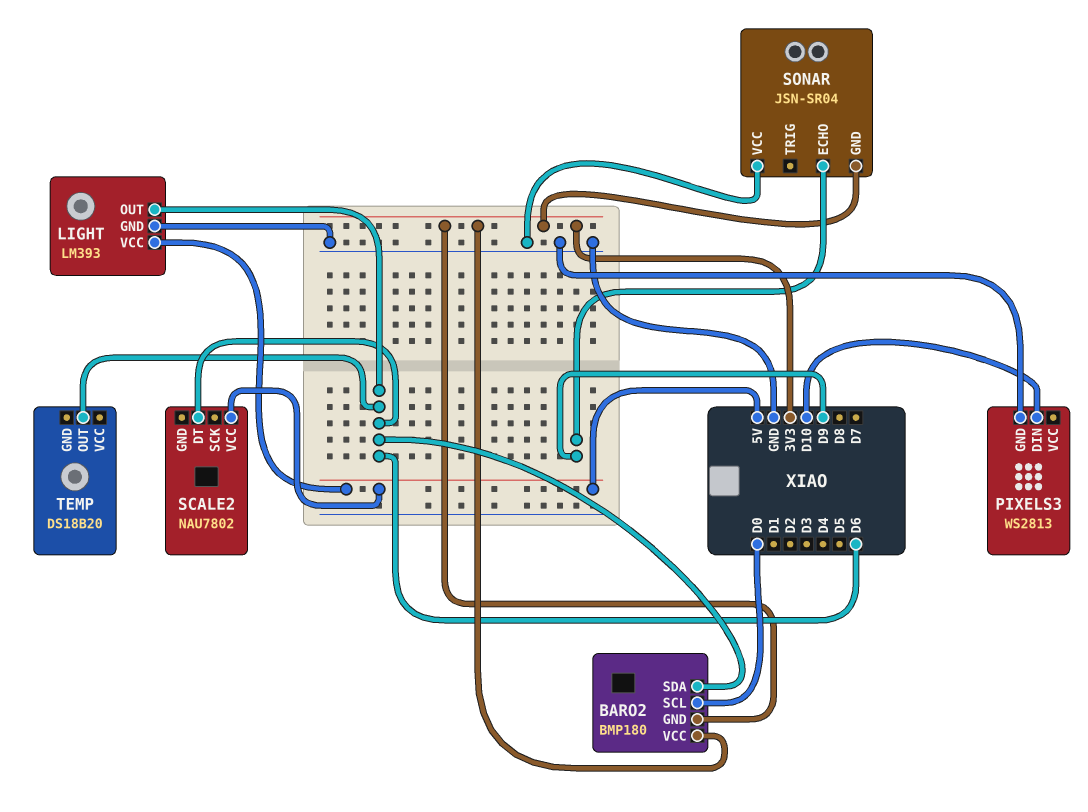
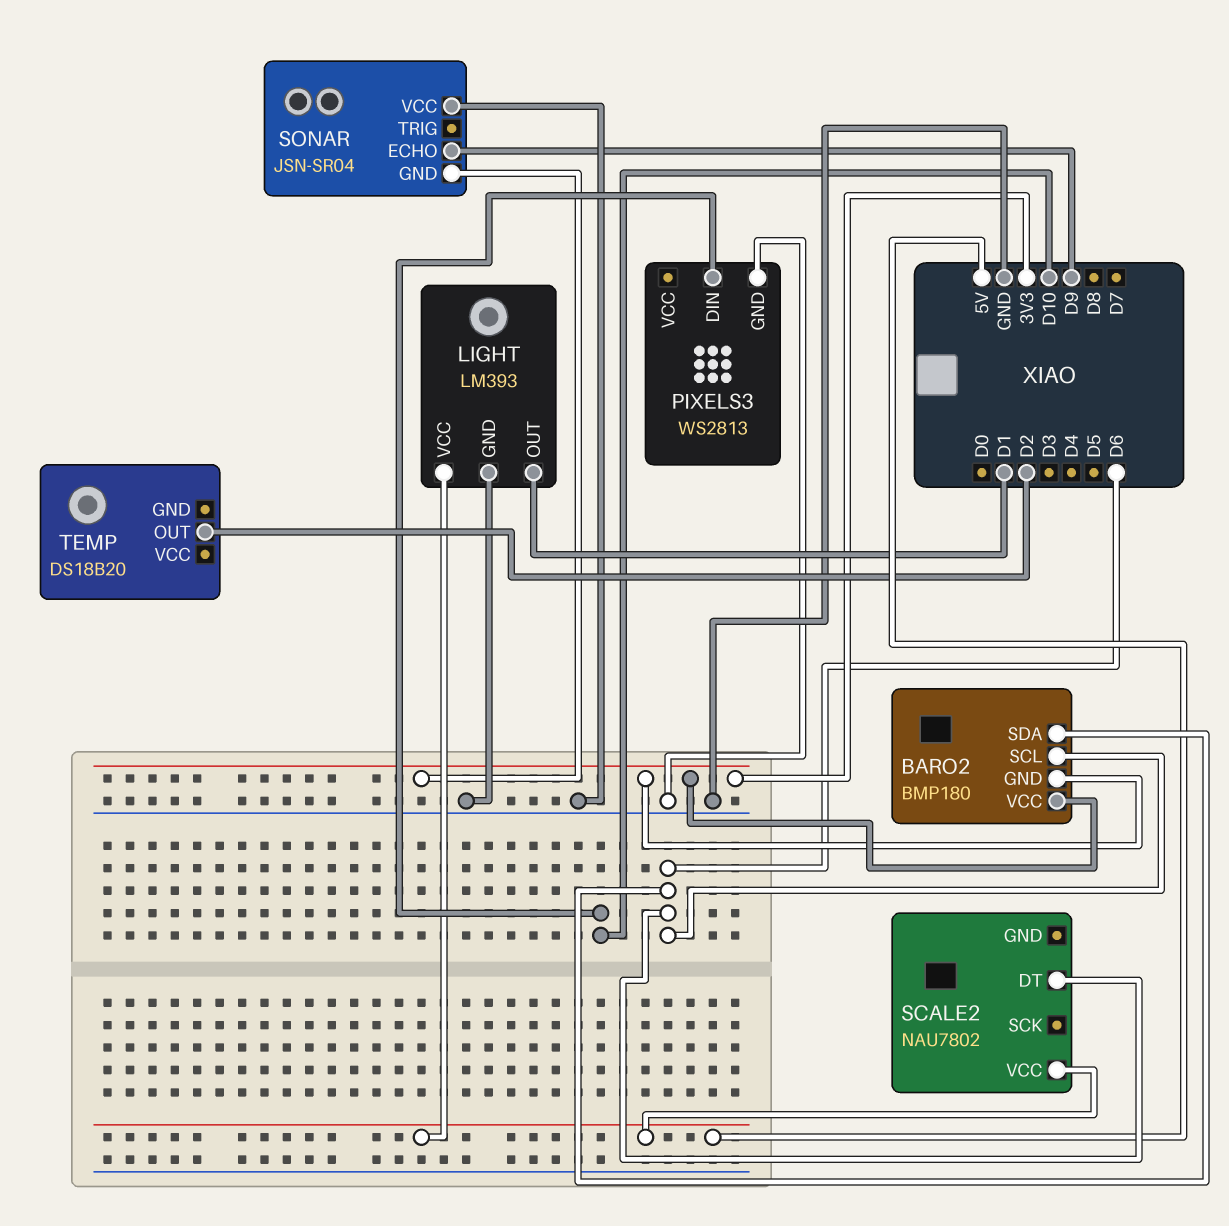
BARO2 pin SCL: D0 -> D6
LIGHT pin OUT: D6 -> D1
TEMP pin OUT: D6 -> D2

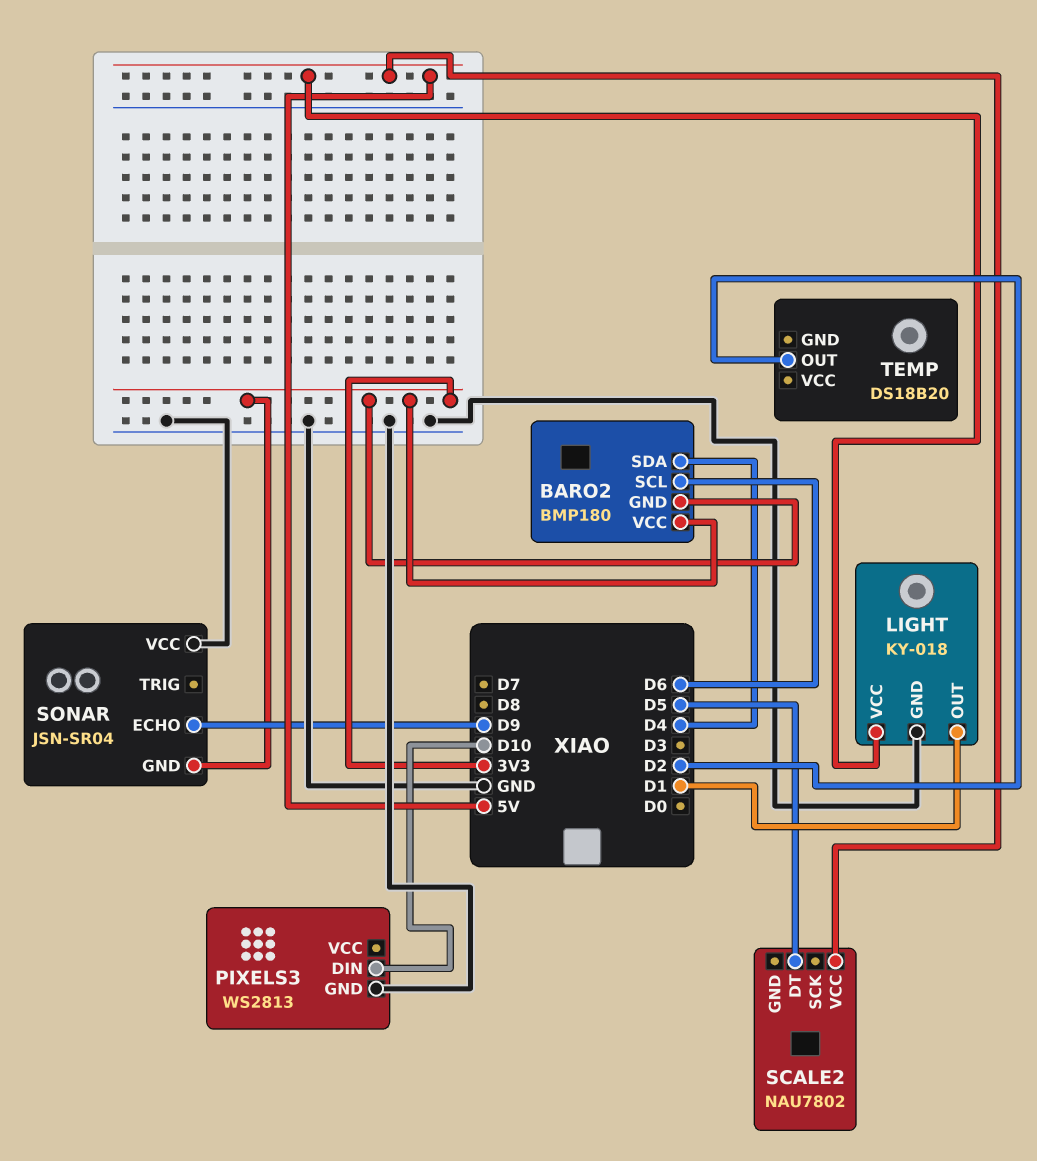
BARO2 pin SDA: D6 -> D4
LIGHT: LM393 -> KY-018
SCALE2 pin DT: D6 -> D5

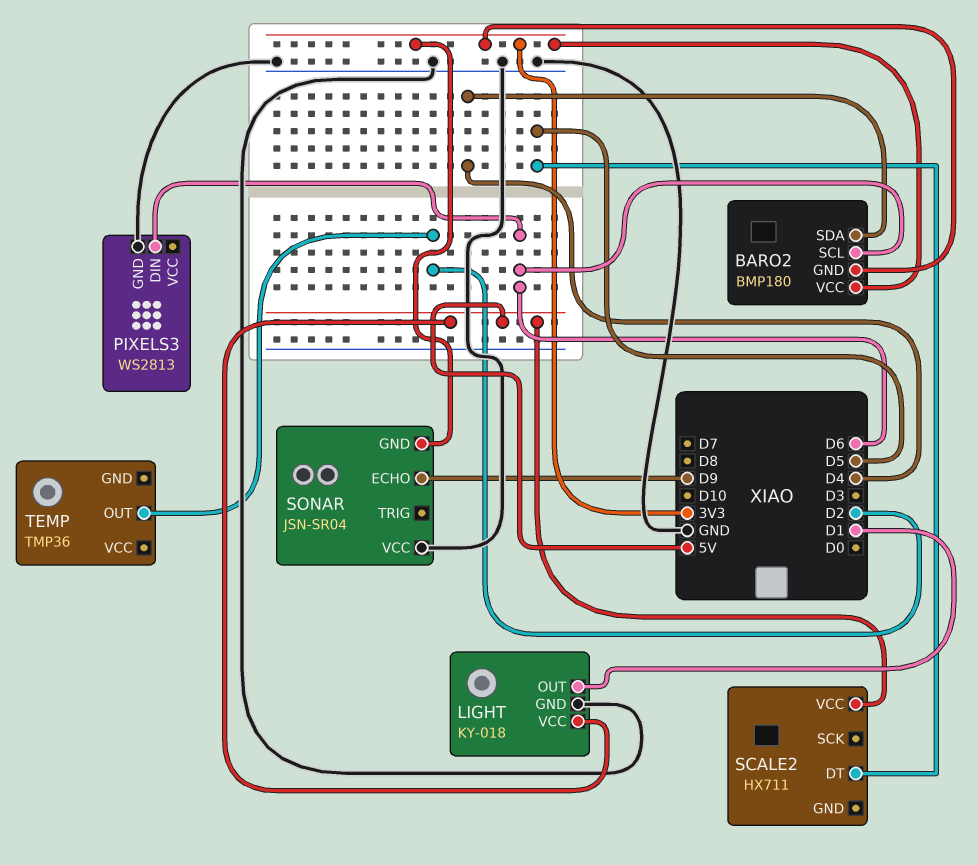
PIXELS3 pin DIN: D10 -> D6
SCALE2: NAU7802 -> HX711
TEMP: DS18B20 -> TMP36

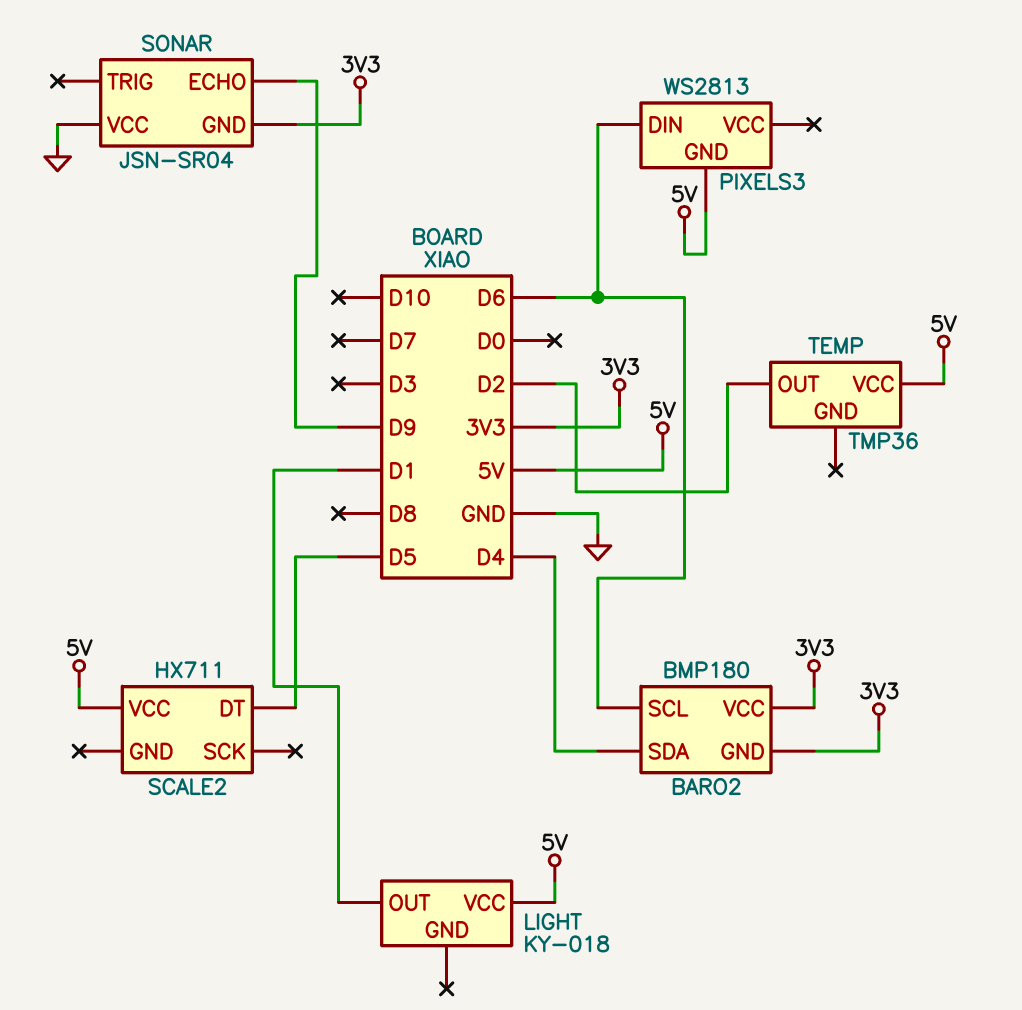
LIGHT pin GND: GND -> none
PIXELS3 pin GND: GND -> 5V
TEMP pin VCC: none -> 5V

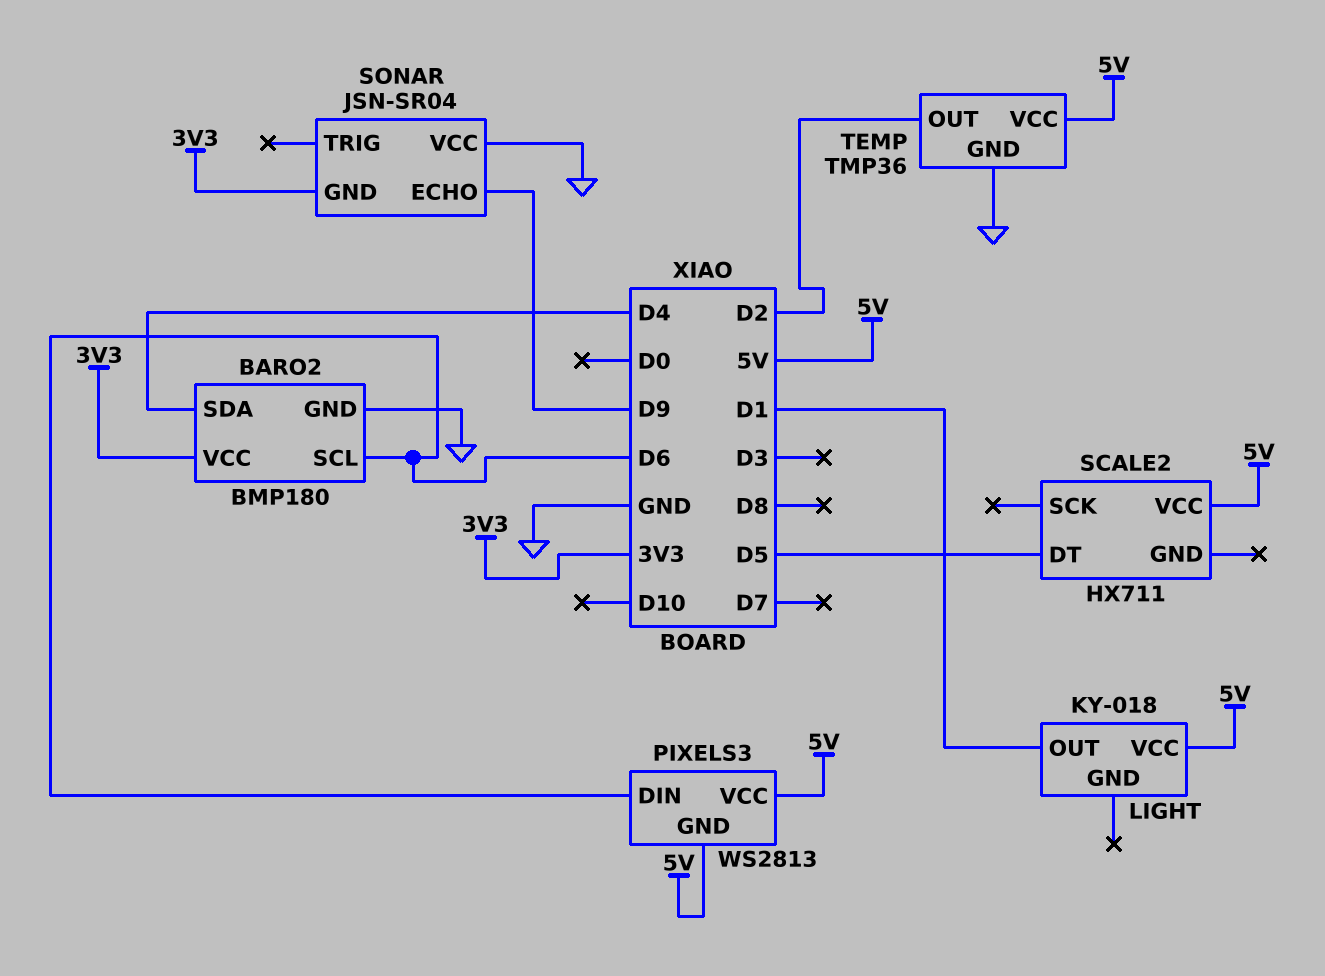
BARO2 pin GND: 3V3 -> GND
PIXELS3 pin VCC: none -> 5V
TEMP pin GND: none -> GND

